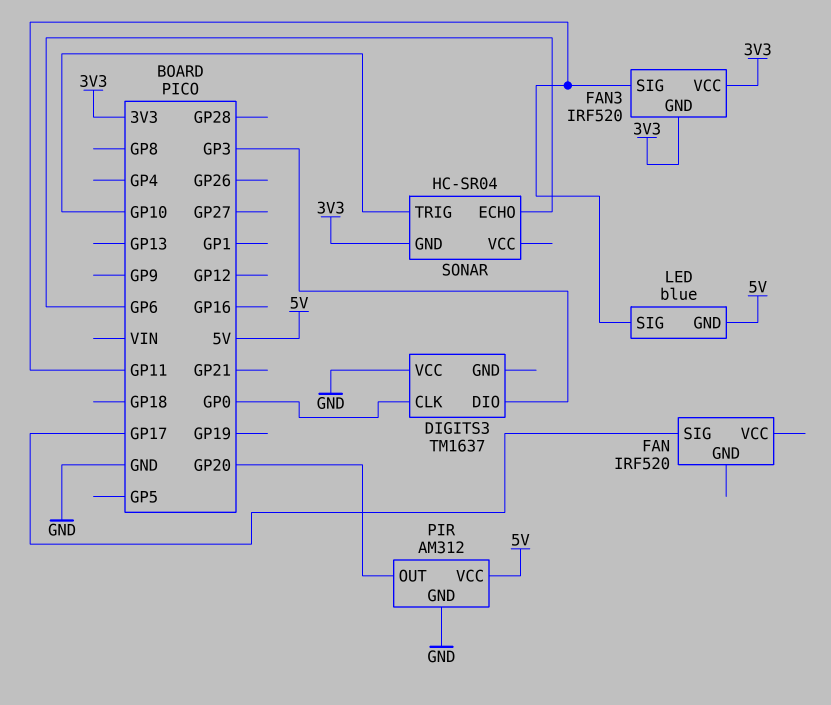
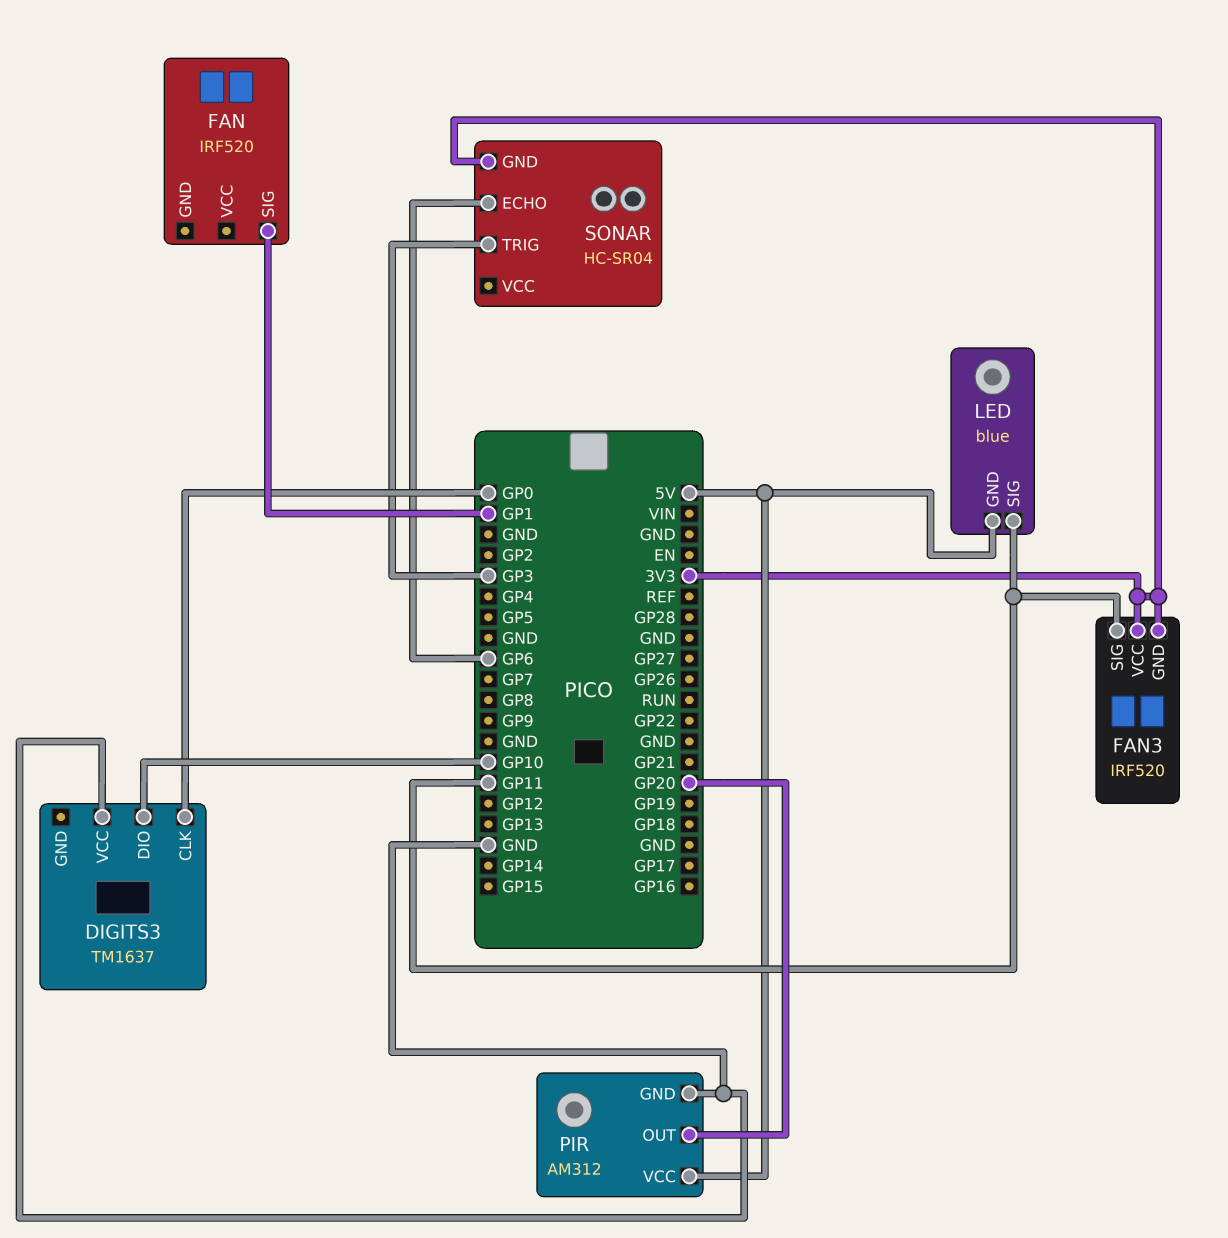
DIGITS3 pin DIO: GP3 -> GP10
FAN pin SIG: GP17 -> GP1
SONAR pin TRIG: GP10 -> GP3

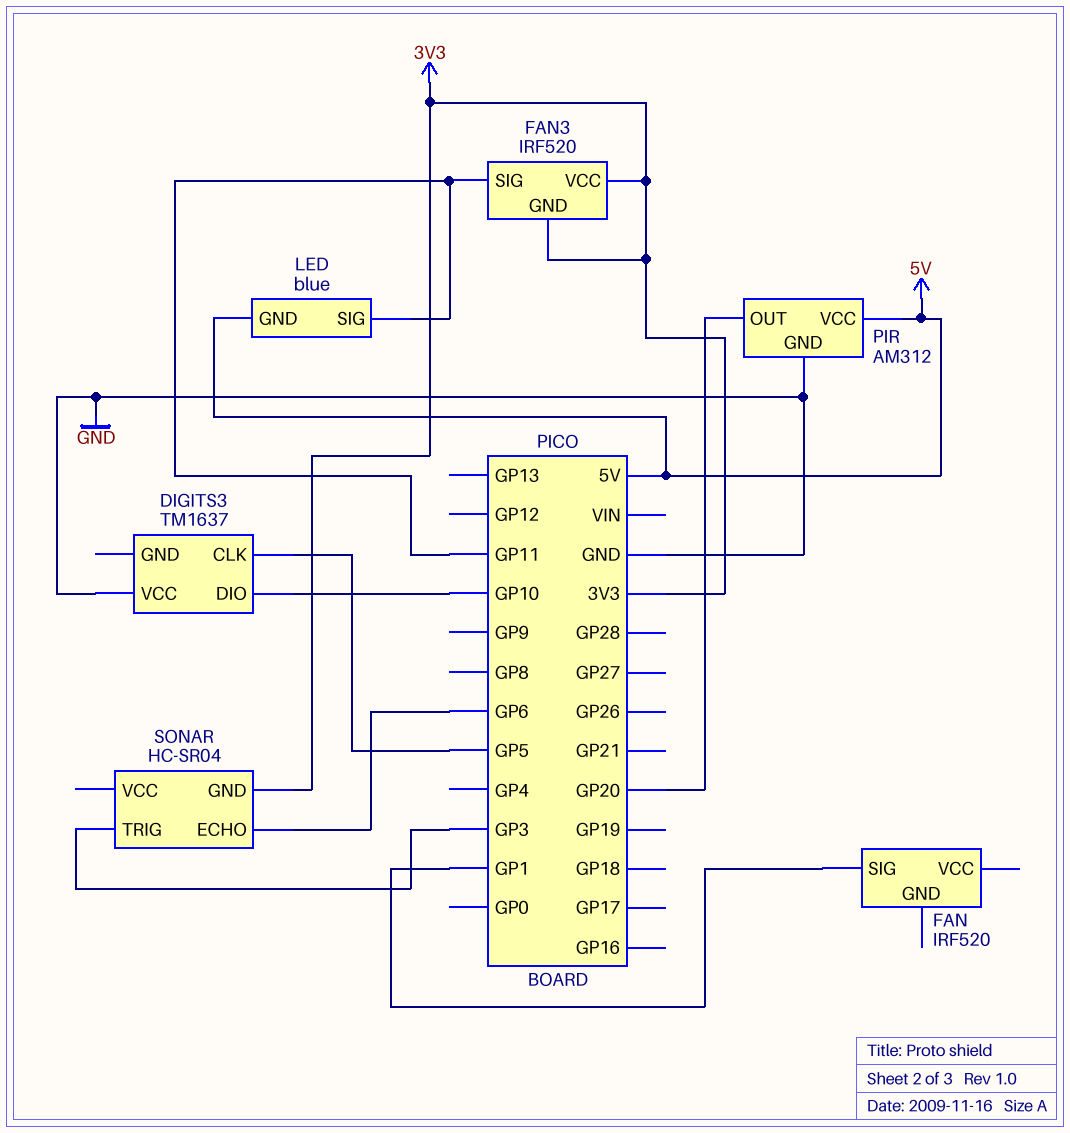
DIGITS3 pin CLK: GP0 -> GP5

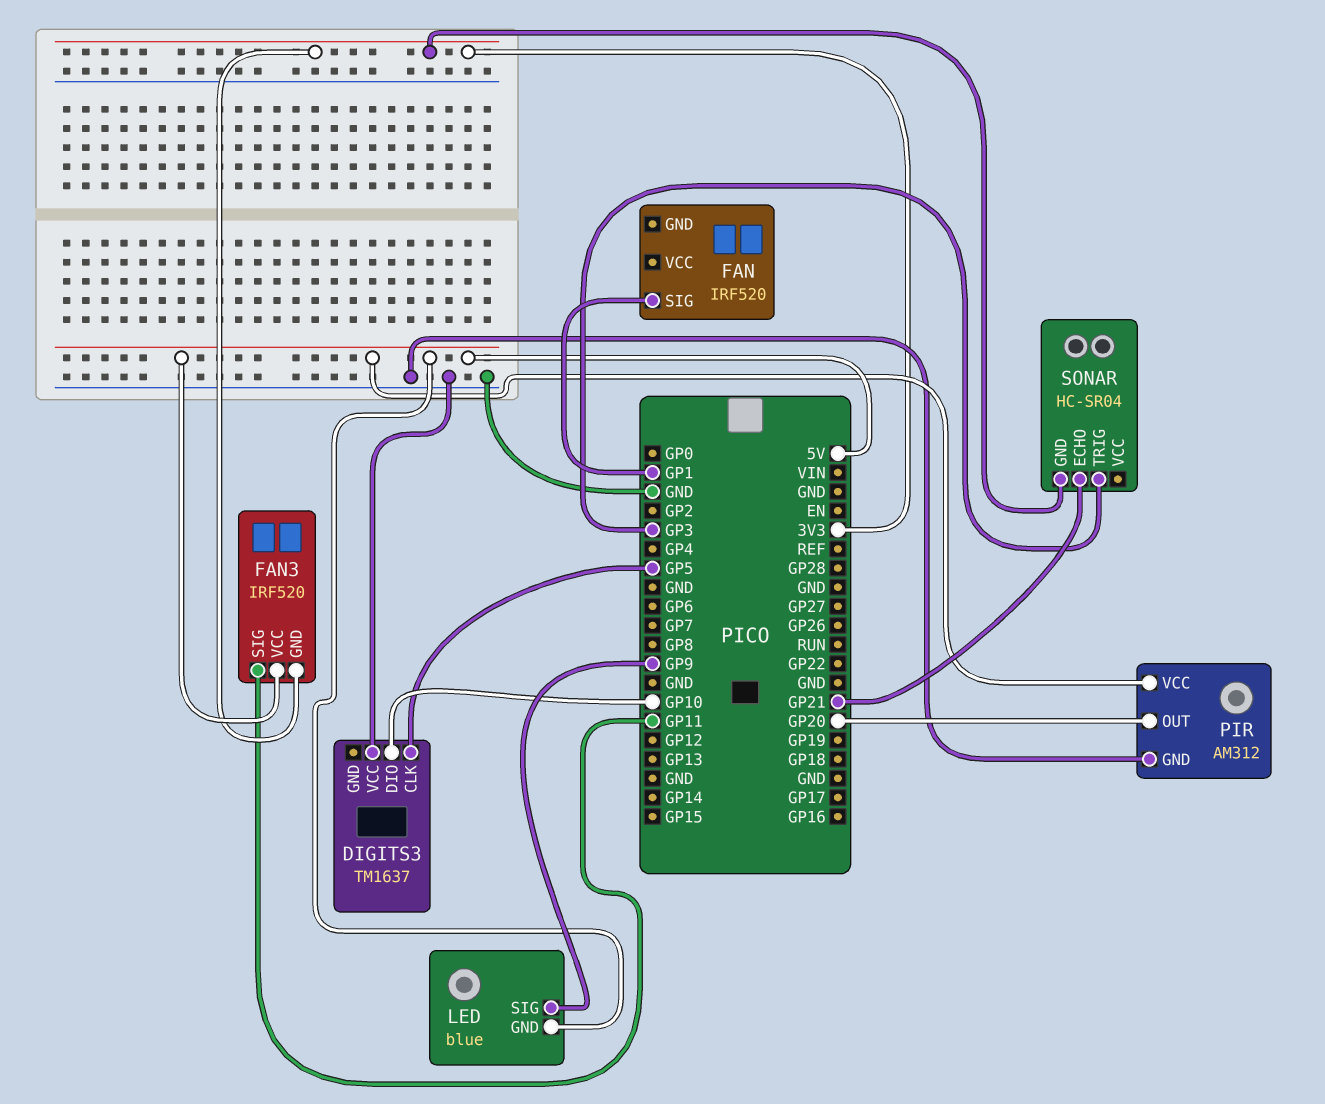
FAN3 pin VCC: 3V3 -> 5V
LED pin SIG: GP11 -> GP9
SONAR pin ECHO: GP6 -> GP21

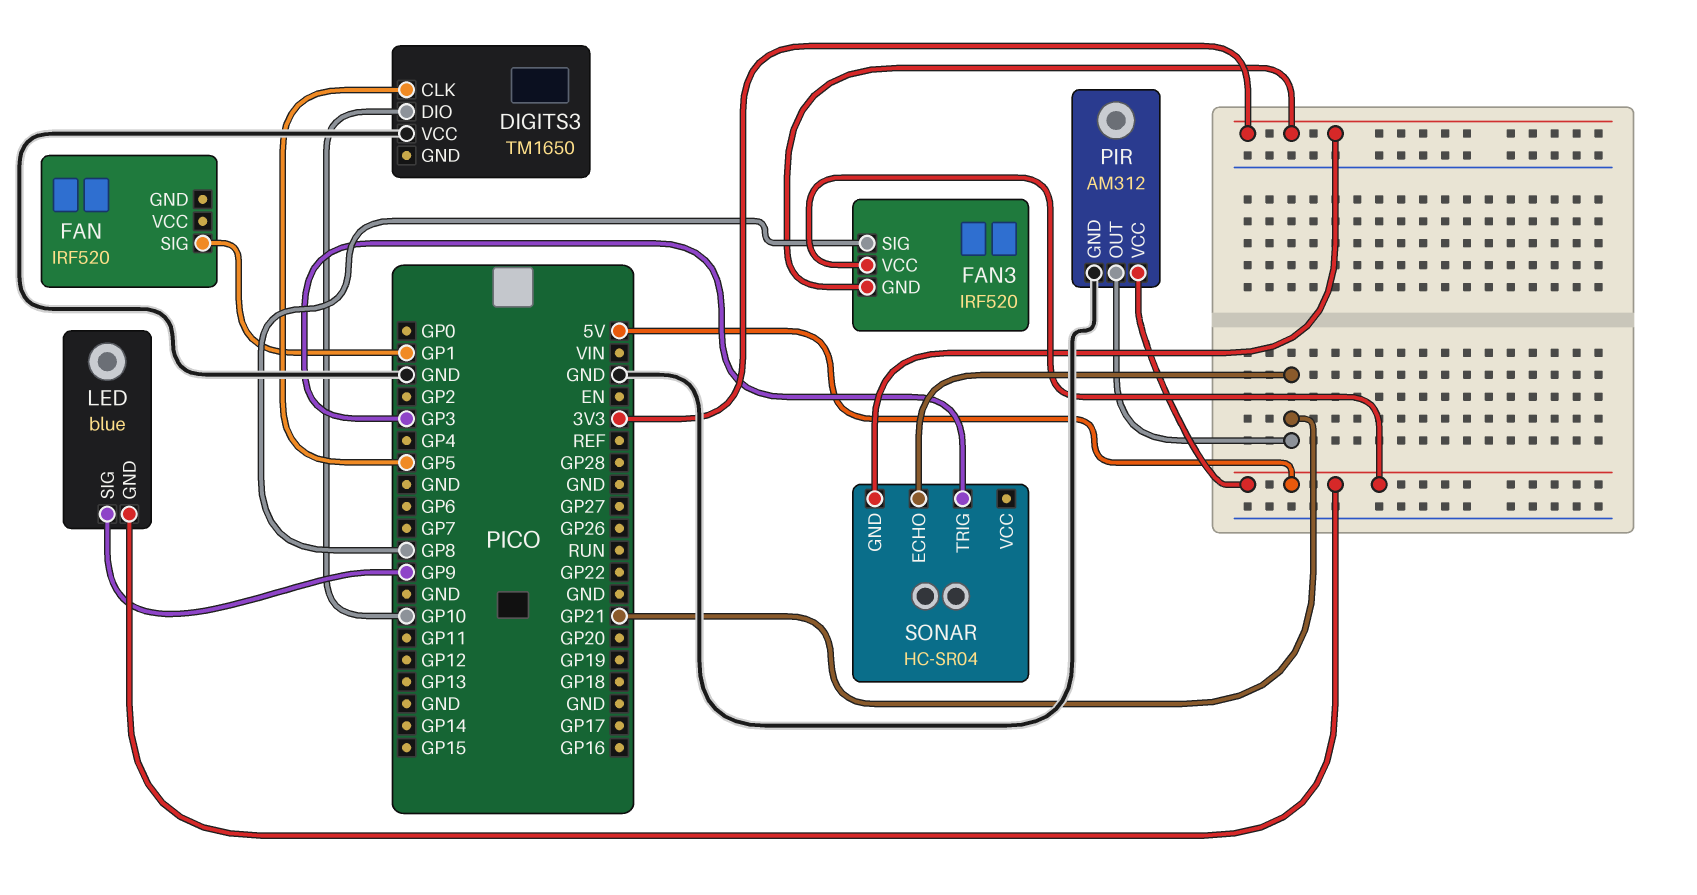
DIGITS3: TM1637 -> TM1650
FAN3 pin SIG: GP11 -> GP8
PIR pin OUT: GP20 -> GP21

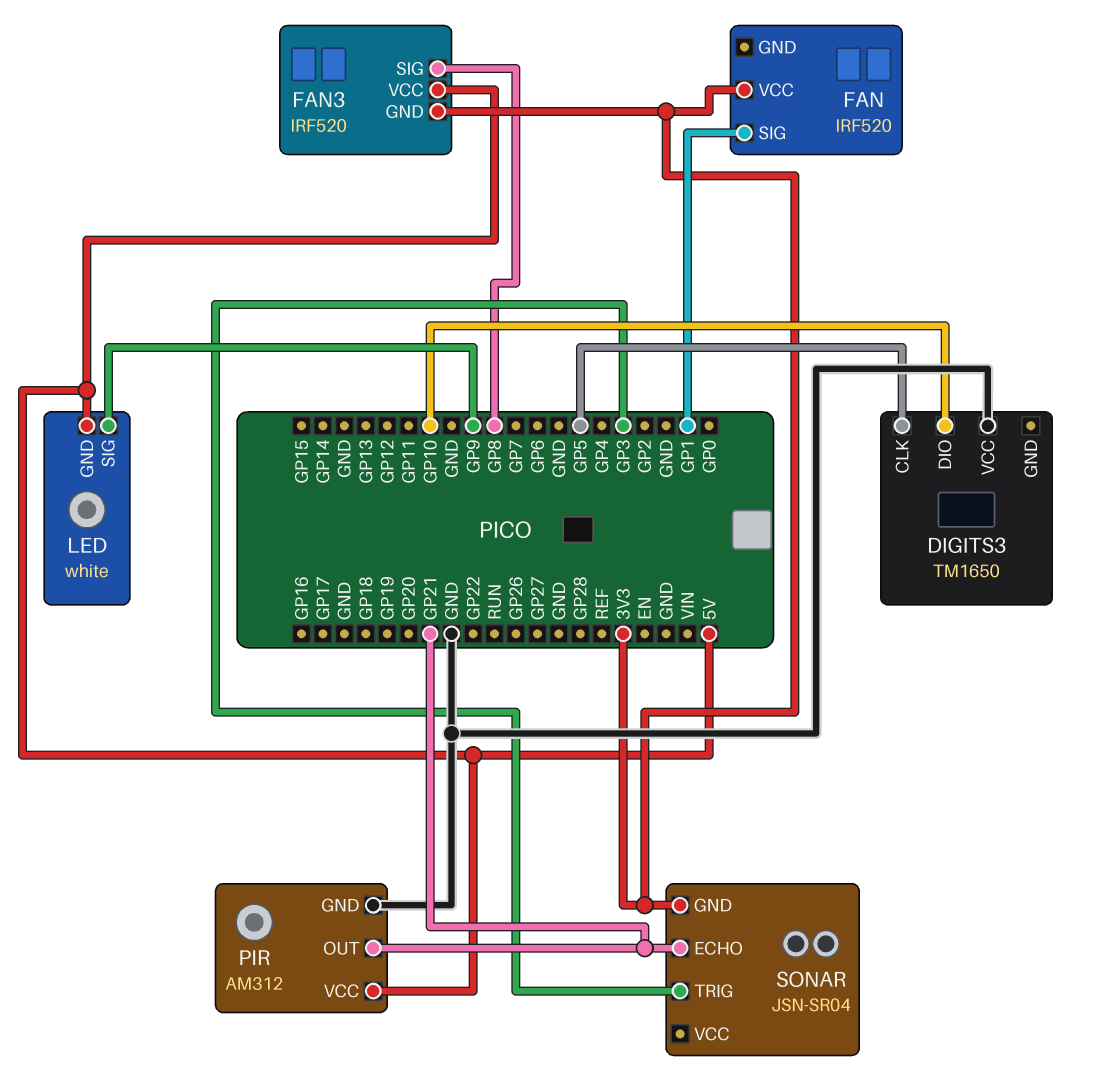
FAN pin VCC: none -> 3V3
LED: blue -> white
SONAR: HC-SR04 -> JSN-SR04

